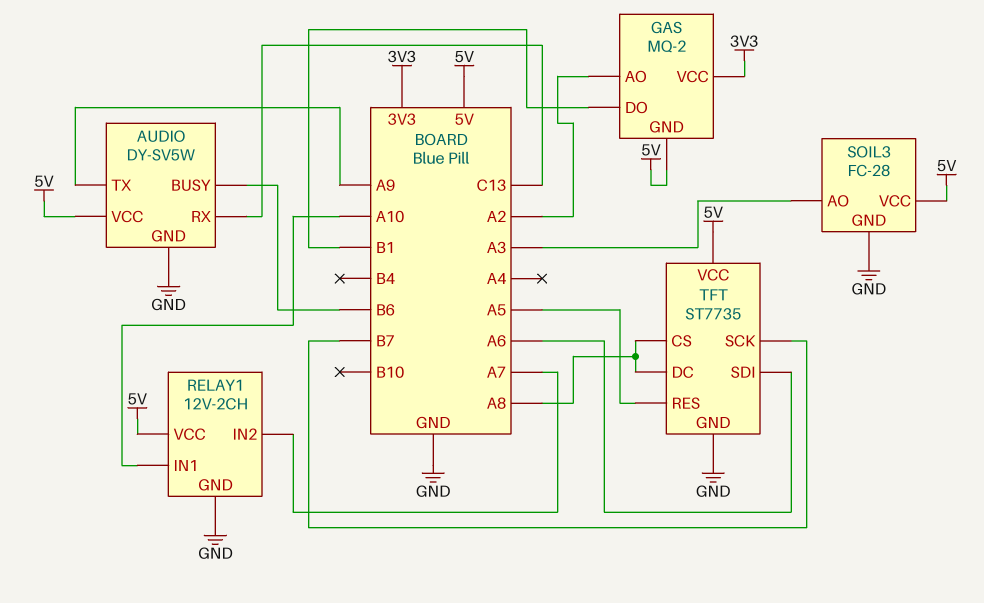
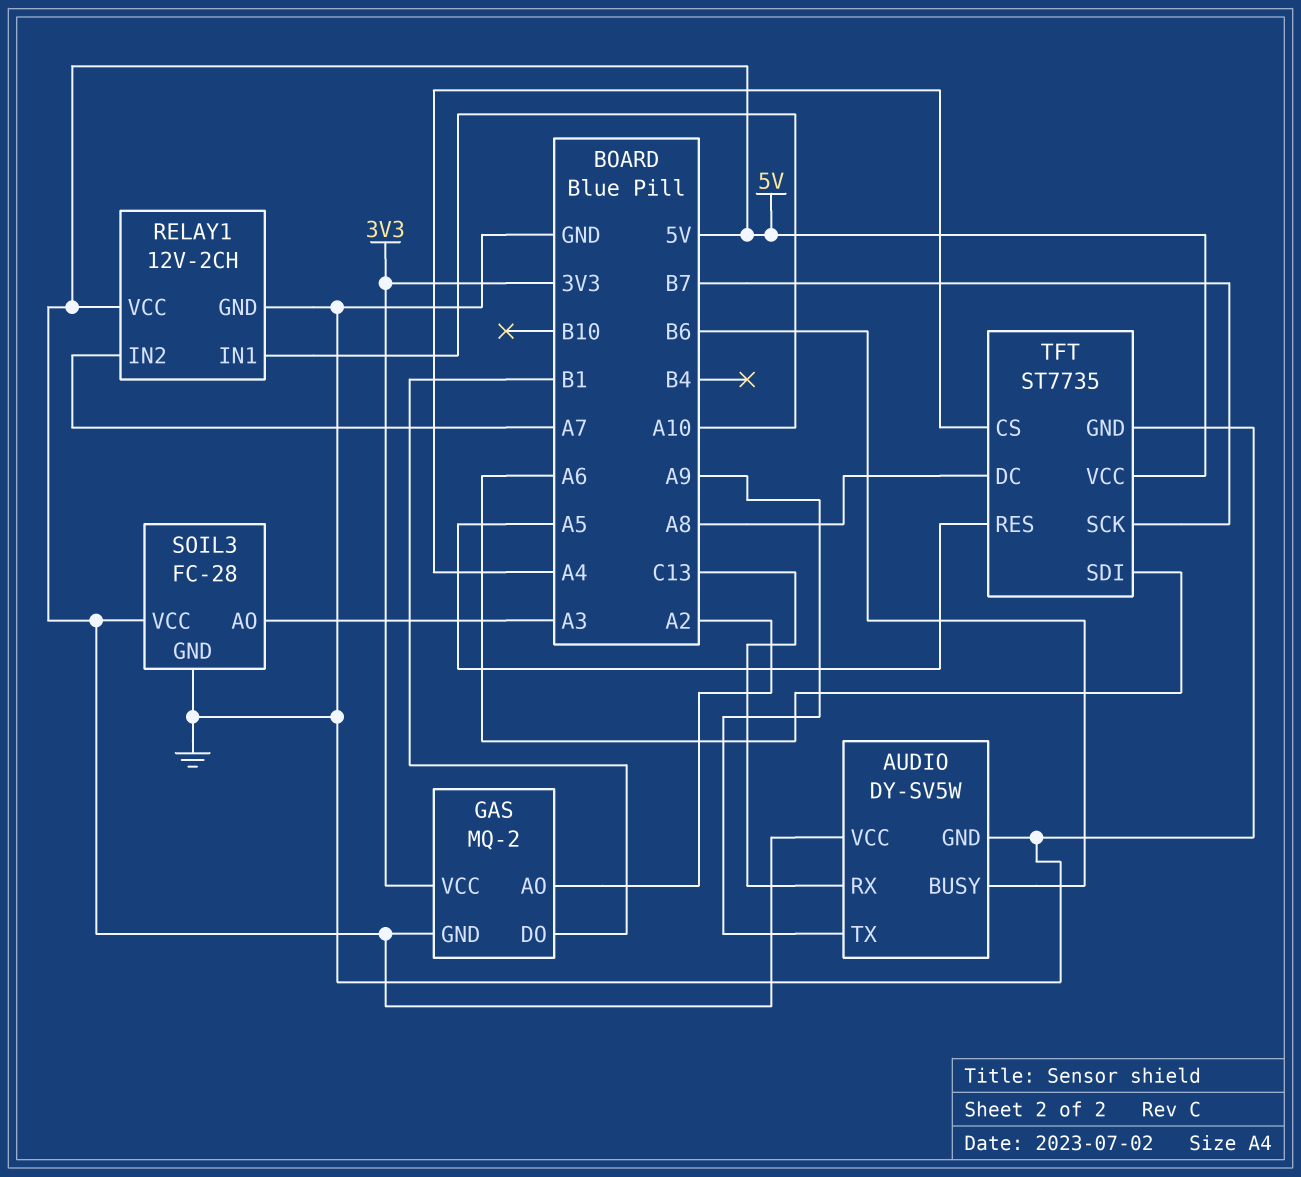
TFT pin CS: A8 -> A4

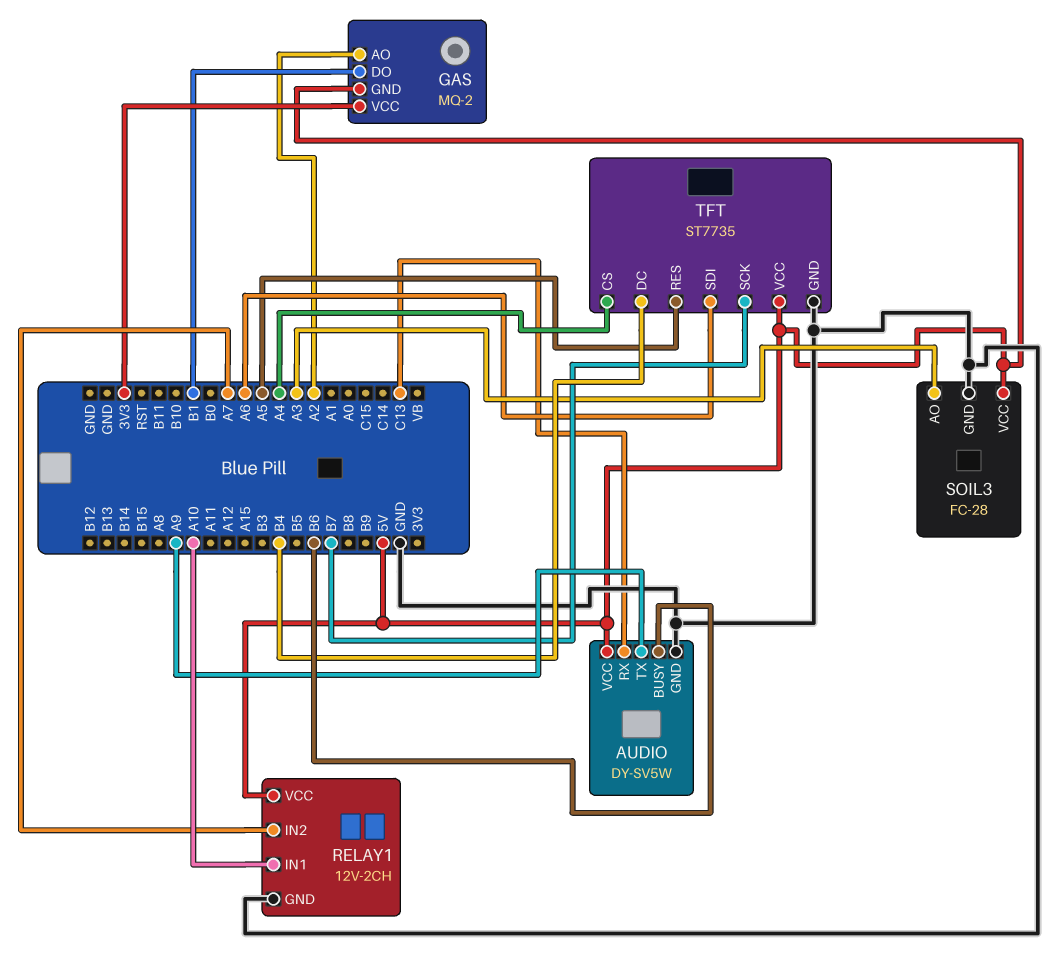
TFT pin DC: A8 -> B4

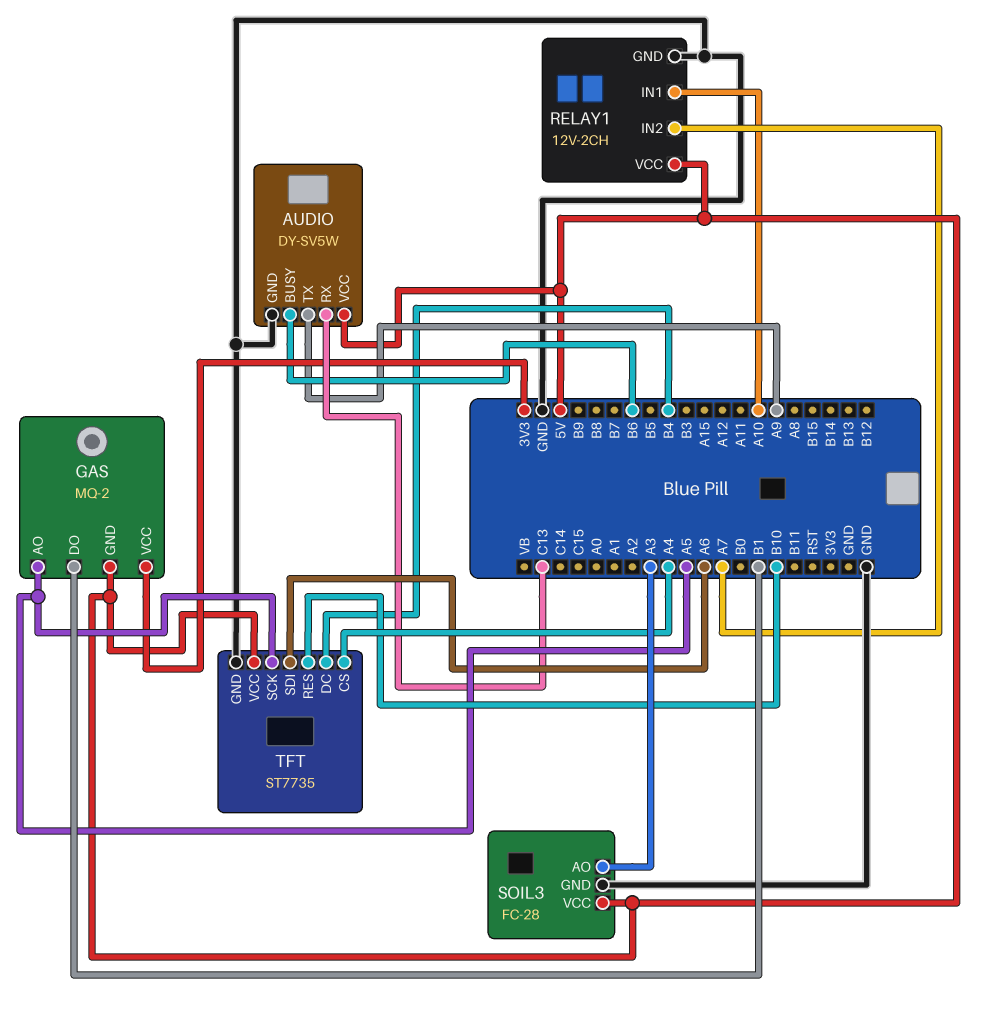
GAS pin AO: A2 -> A5
TFT pin RES: A5 -> B10
TFT pin SCK: B7 -> A5

